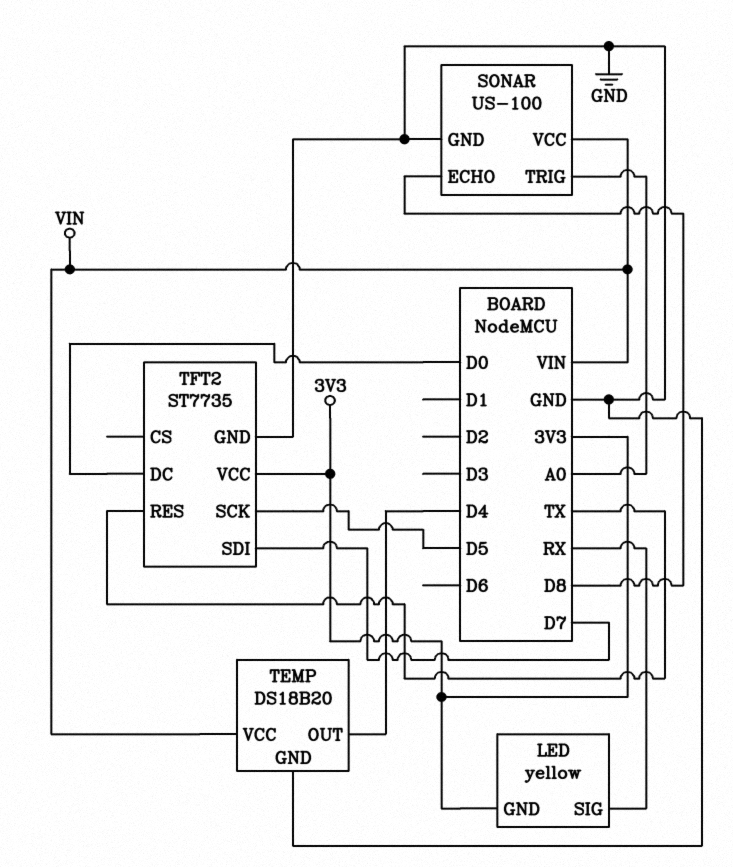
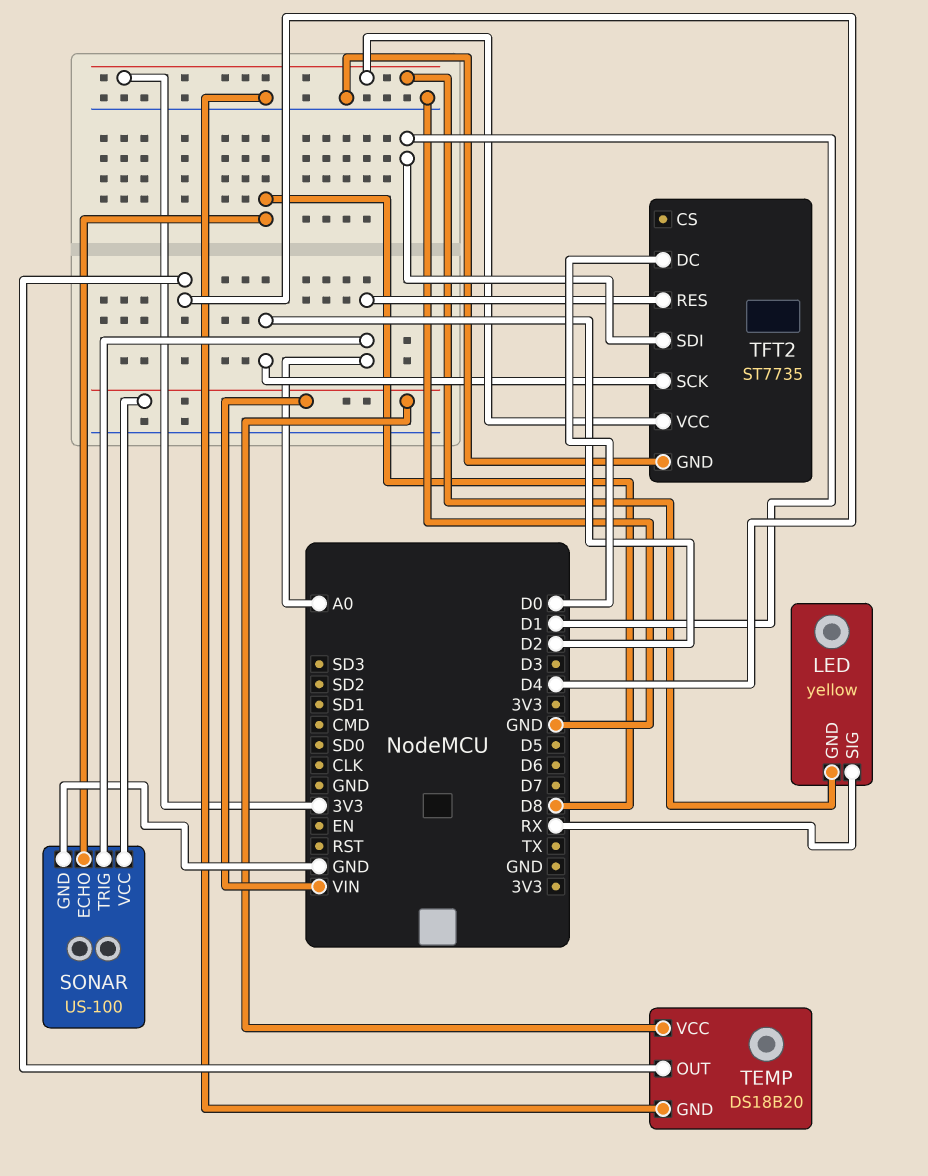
TFT2 pin RES: TX -> A0
TFT2 pin SCK: D5 -> D2
TFT2 pin SDI: D7 -> D1

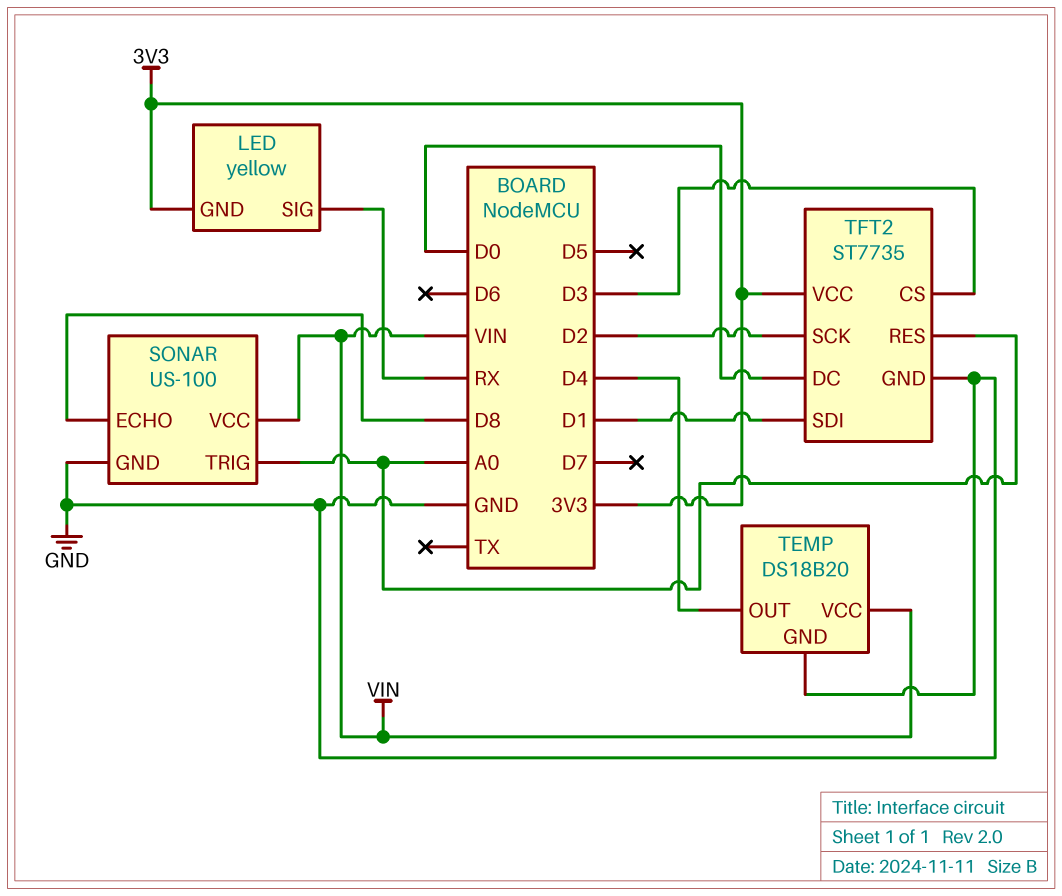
TFT2 pin CS: none -> D3

